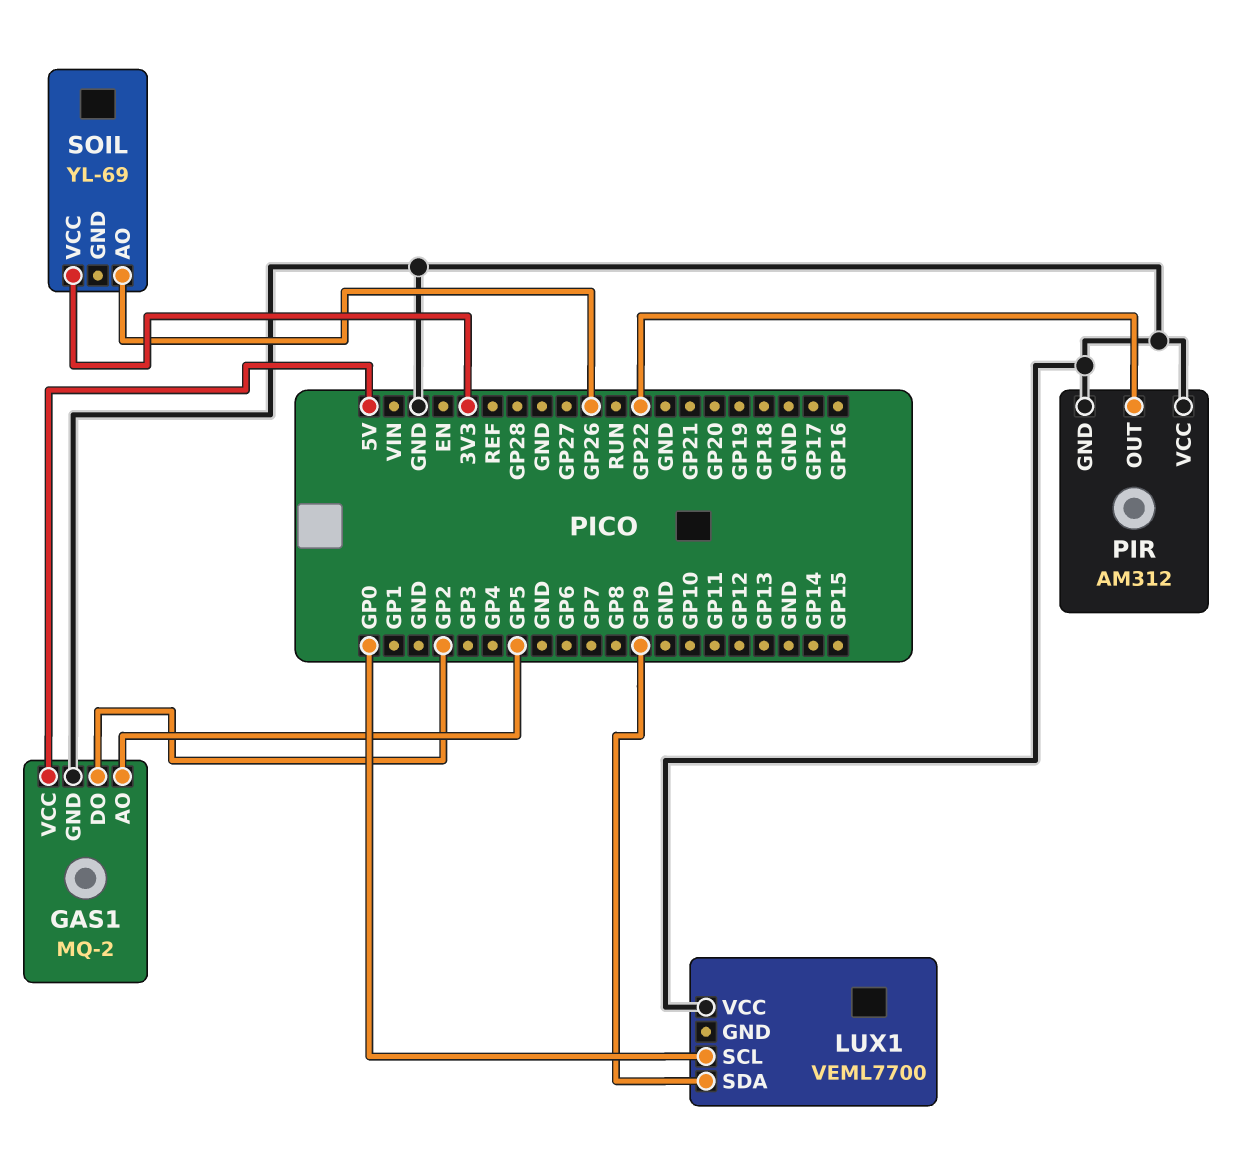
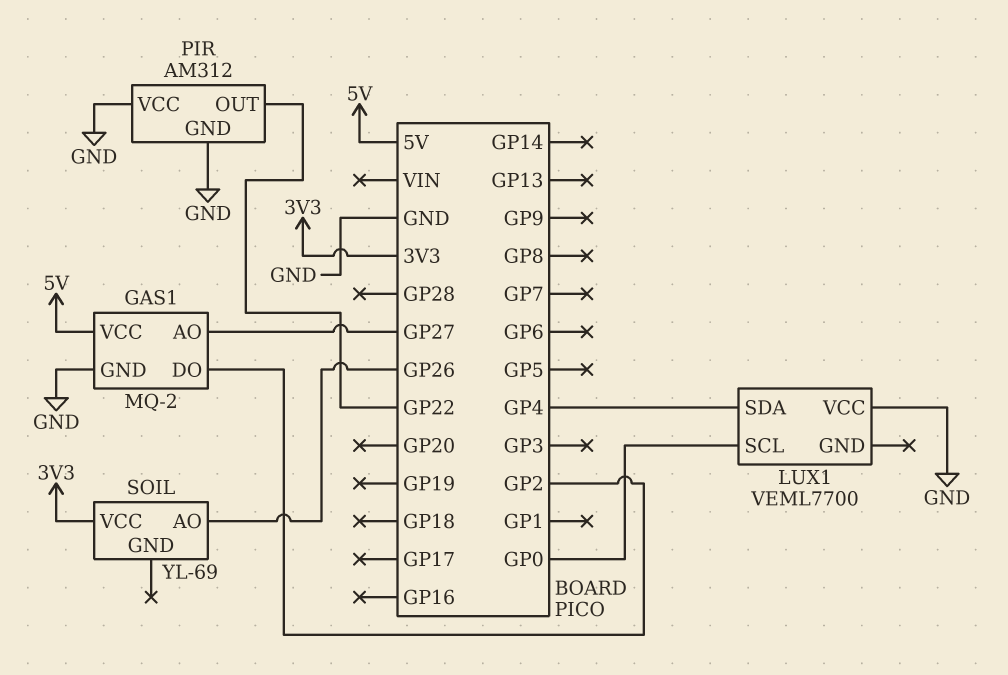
GAS1 pin AO: GP5 -> GP27
LUX1 pin SDA: GP9 -> GP4

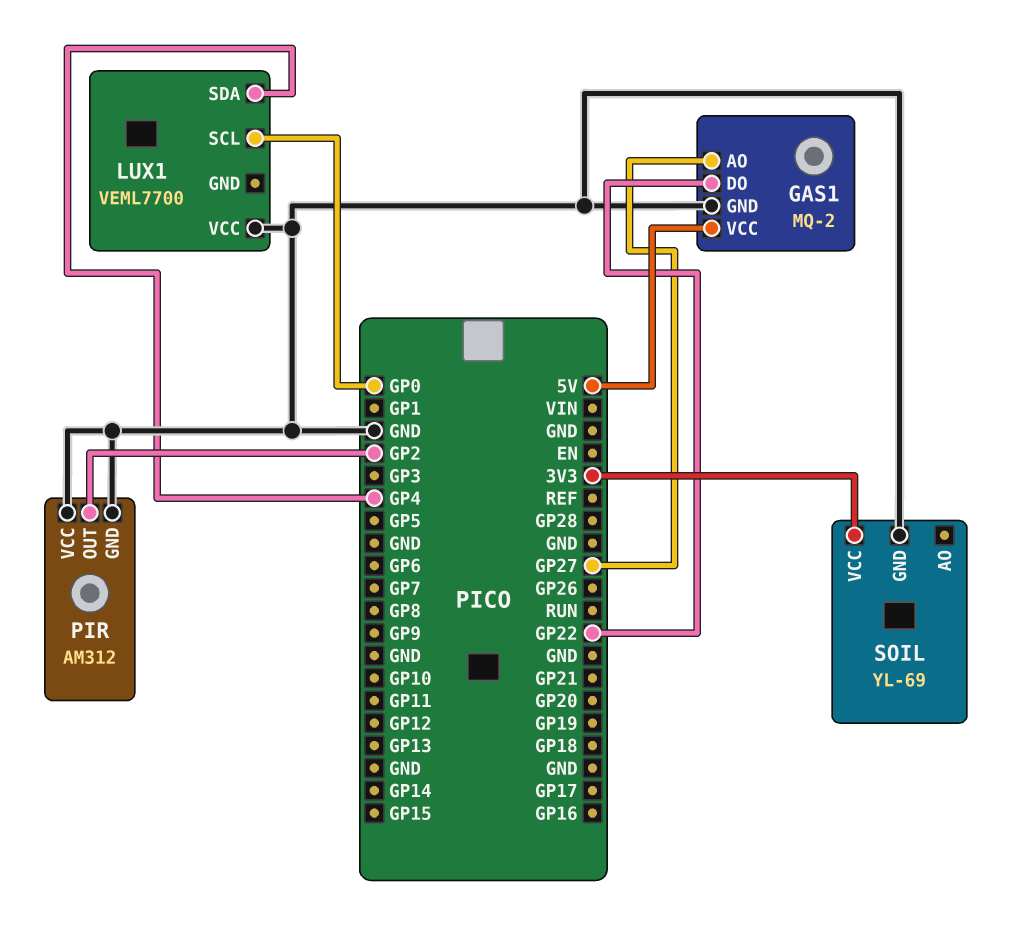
GAS1 pin DO: GP2 -> GP22
PIR pin OUT: GP22 -> GP2
SOIL pin AO: GP26 -> none
SOIL pin GND: none -> GND

